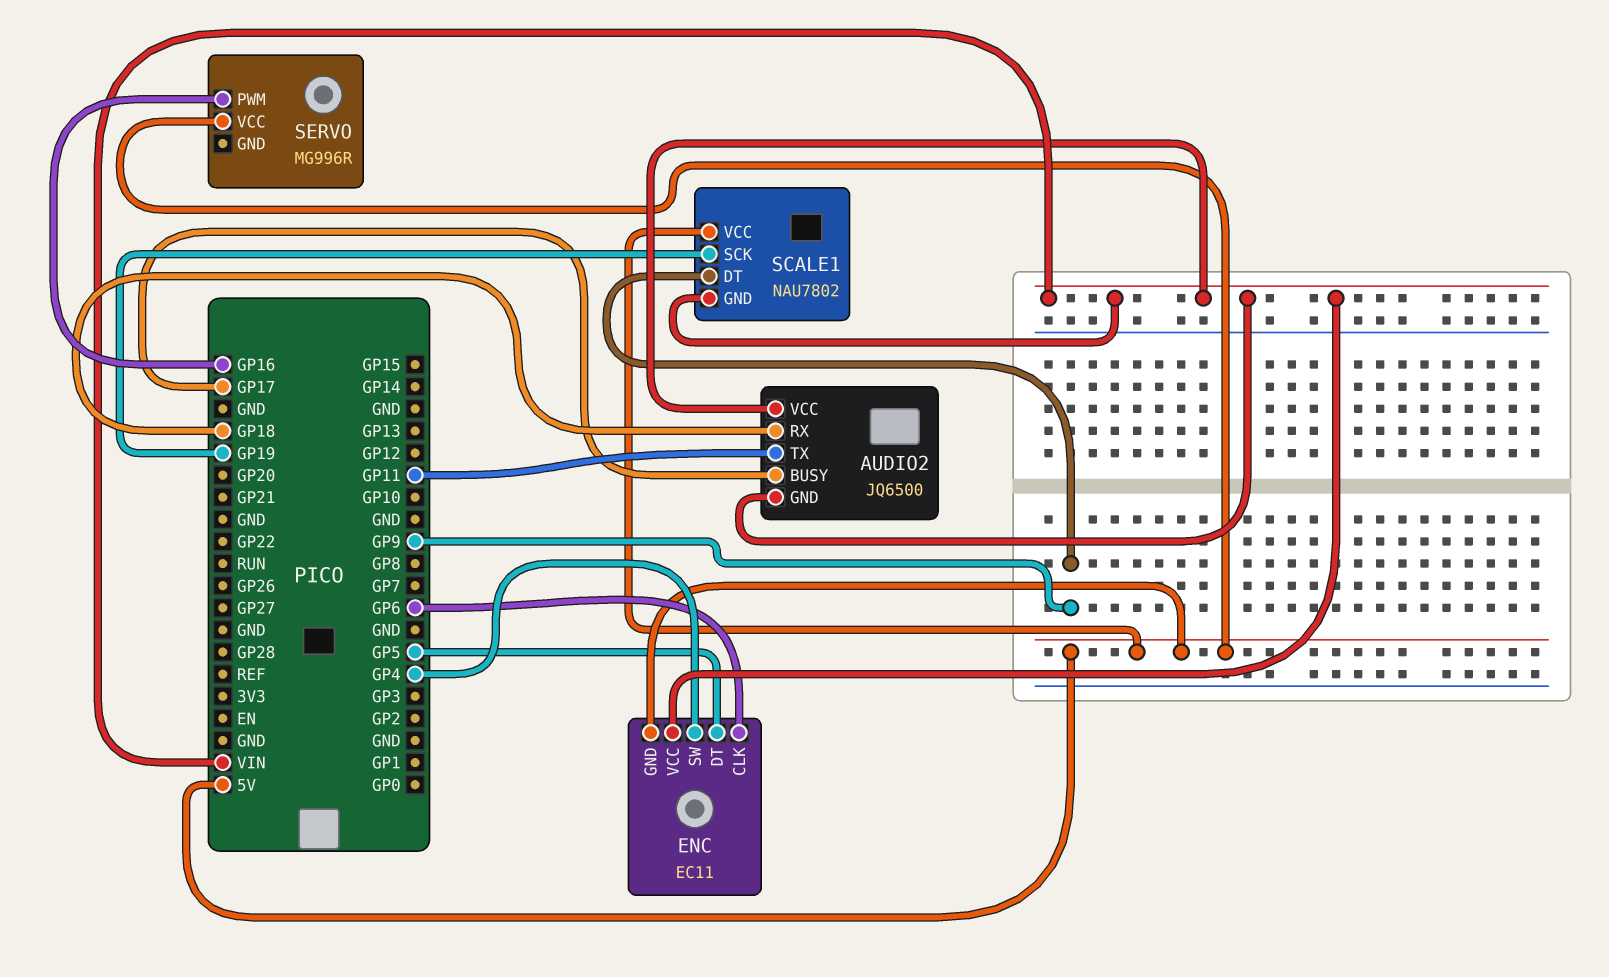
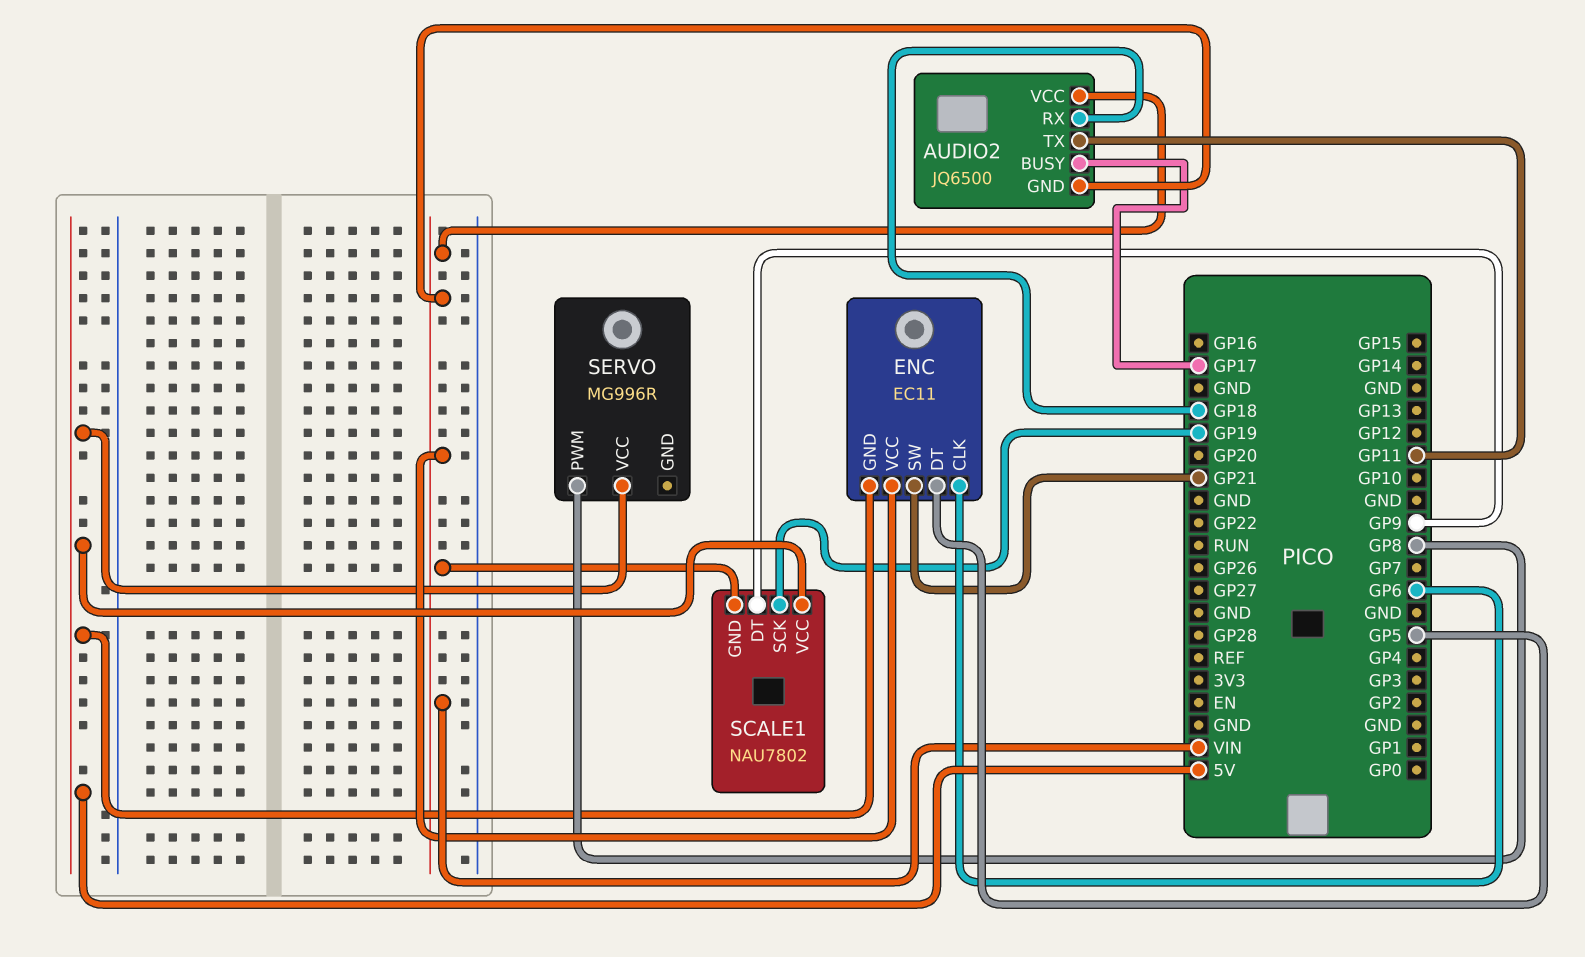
ENC pin SW: GP4 -> GP21
SERVO pin PWM: GP16 -> GP8

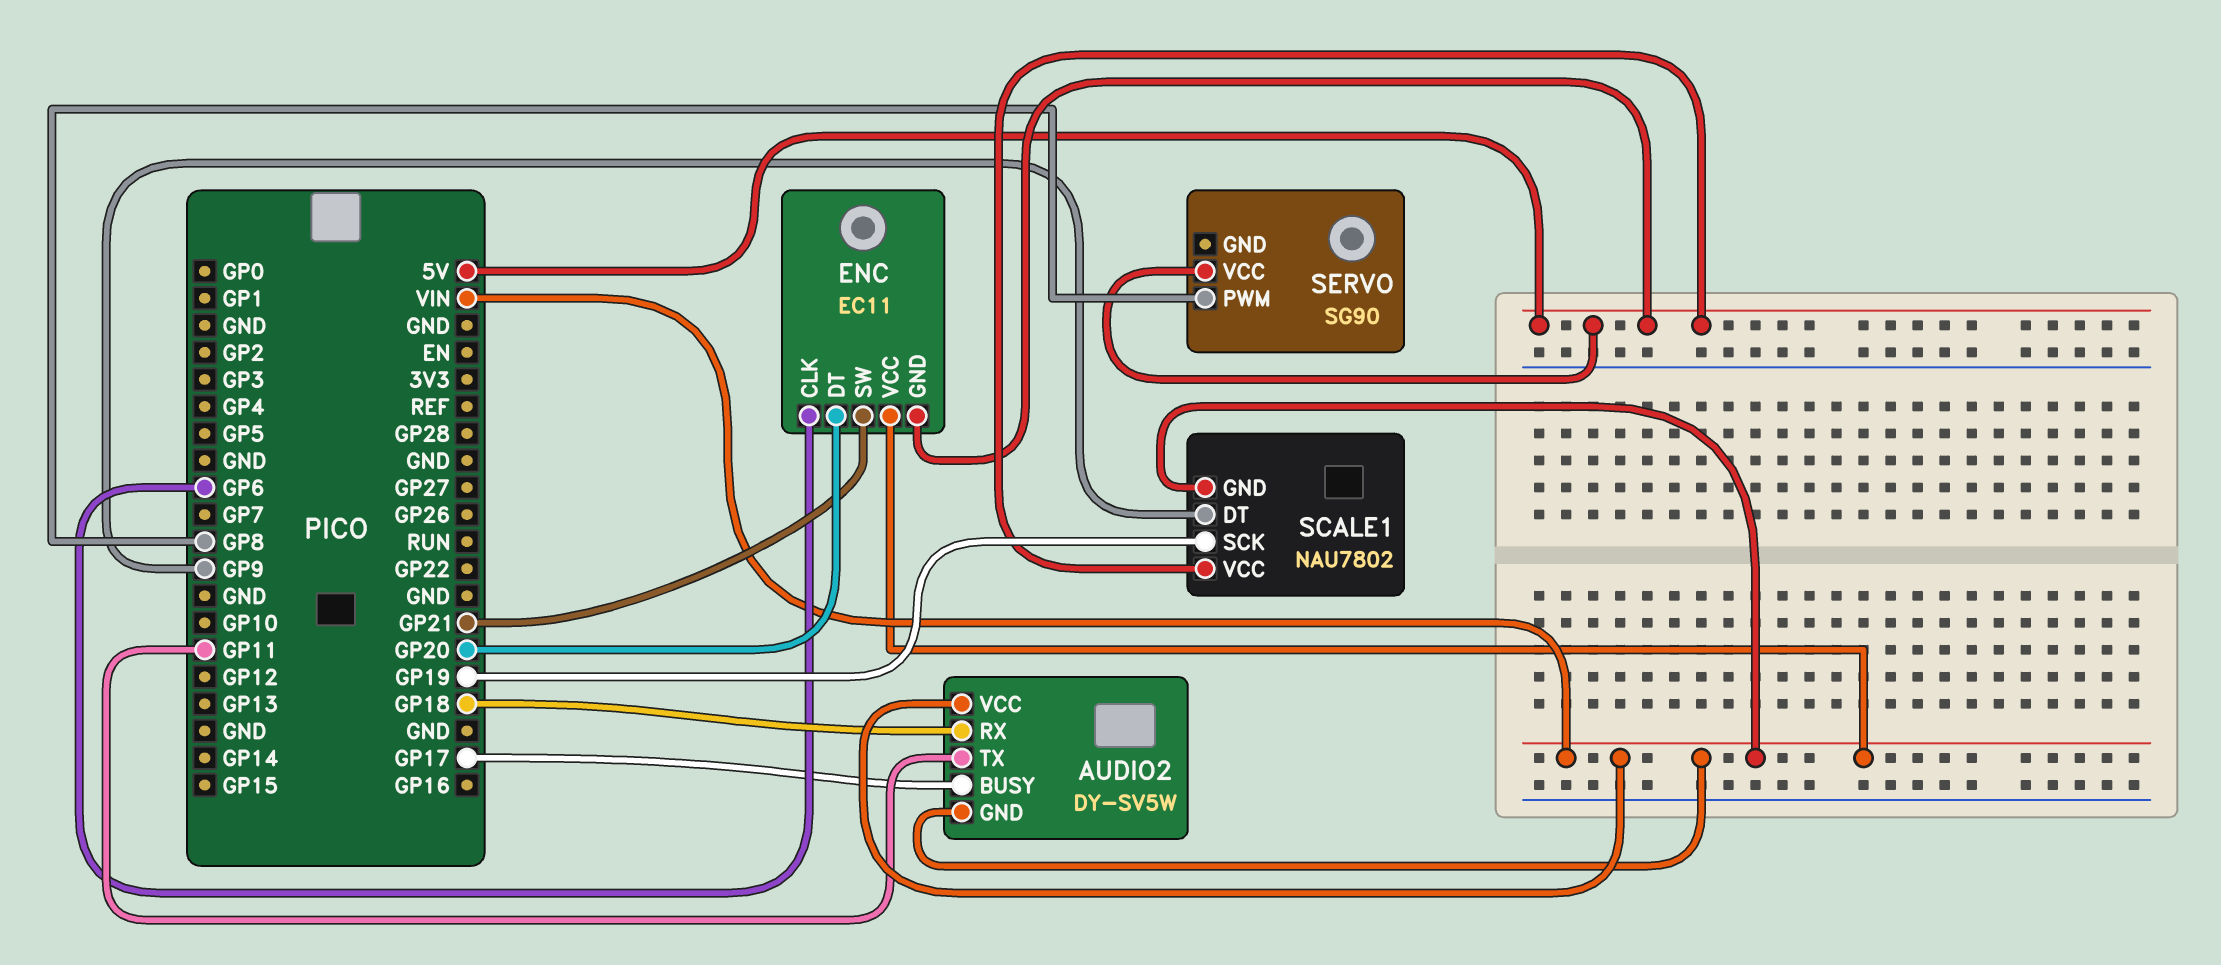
AUDIO2: JQ6500 -> DY-SV5W
ENC pin DT: GP5 -> GP20
SERVO: MG996R -> SG90

